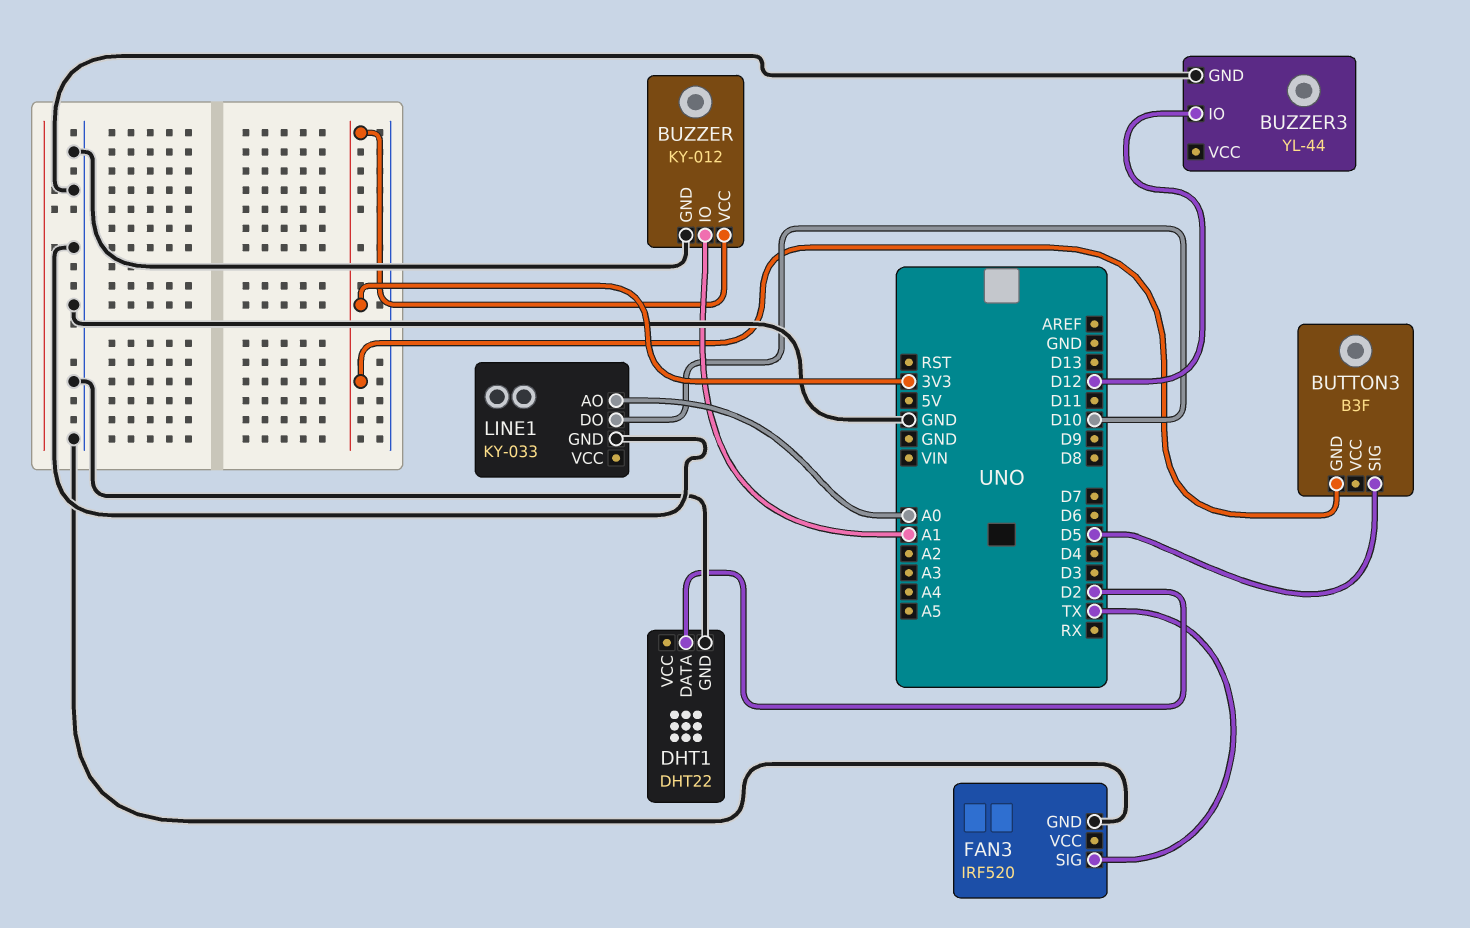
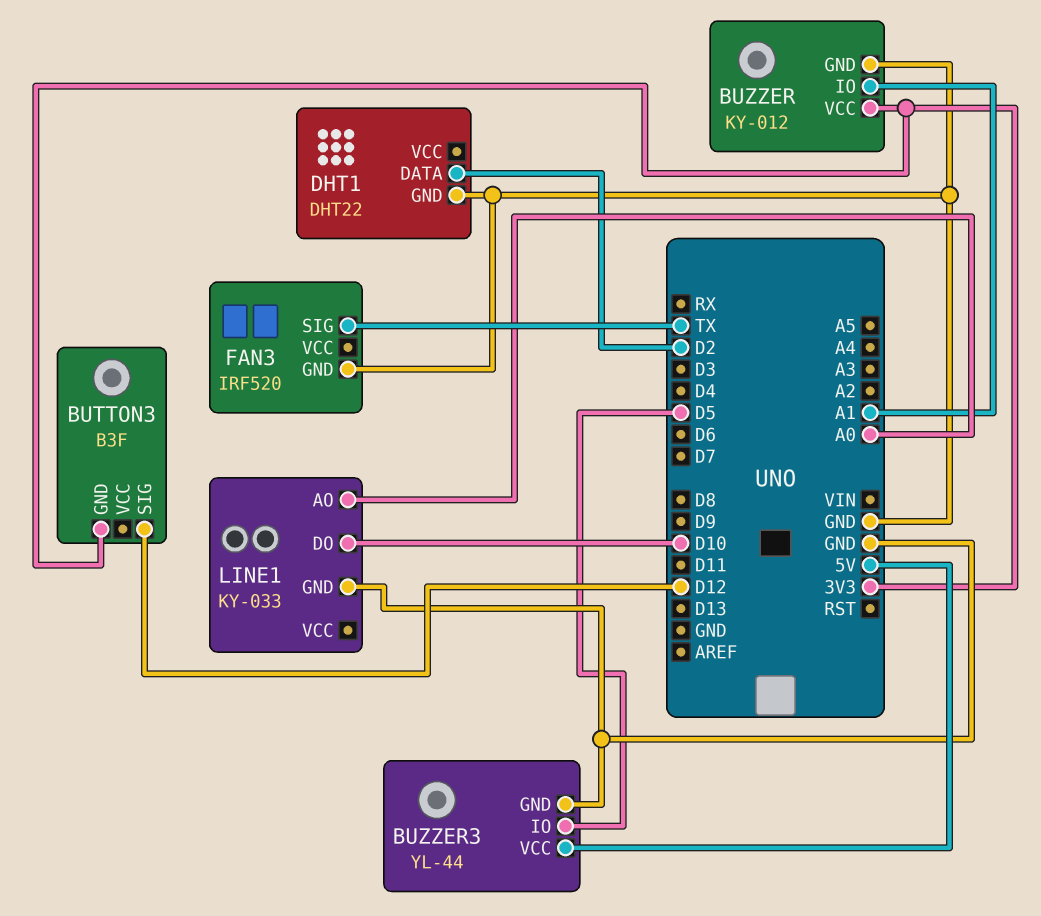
BUTTON3 pin SIG: D5 -> D12
BUZZER3 pin IO: D12 -> D5
BUZZER3 pin VCC: none -> 5V

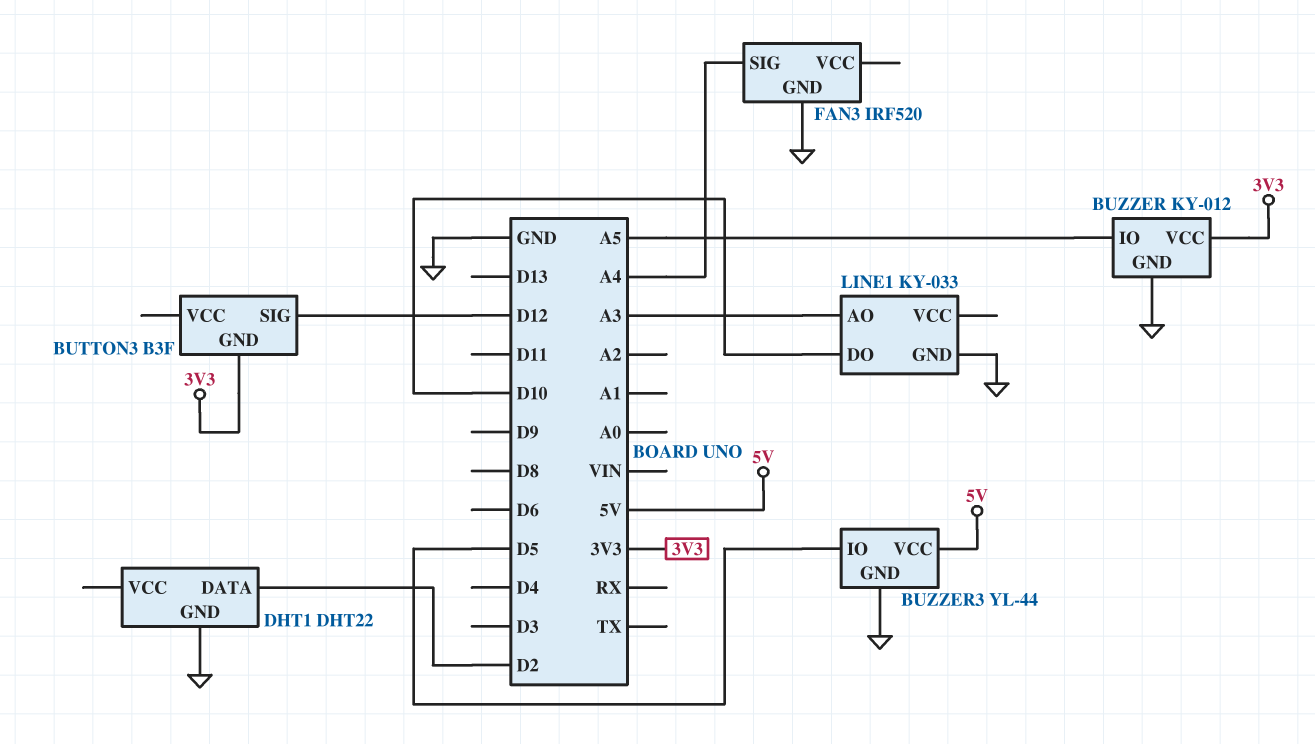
BUZZER pin IO: A1 -> A5
FAN3 pin SIG: TX -> A4
LINE1 pin AO: A0 -> A3

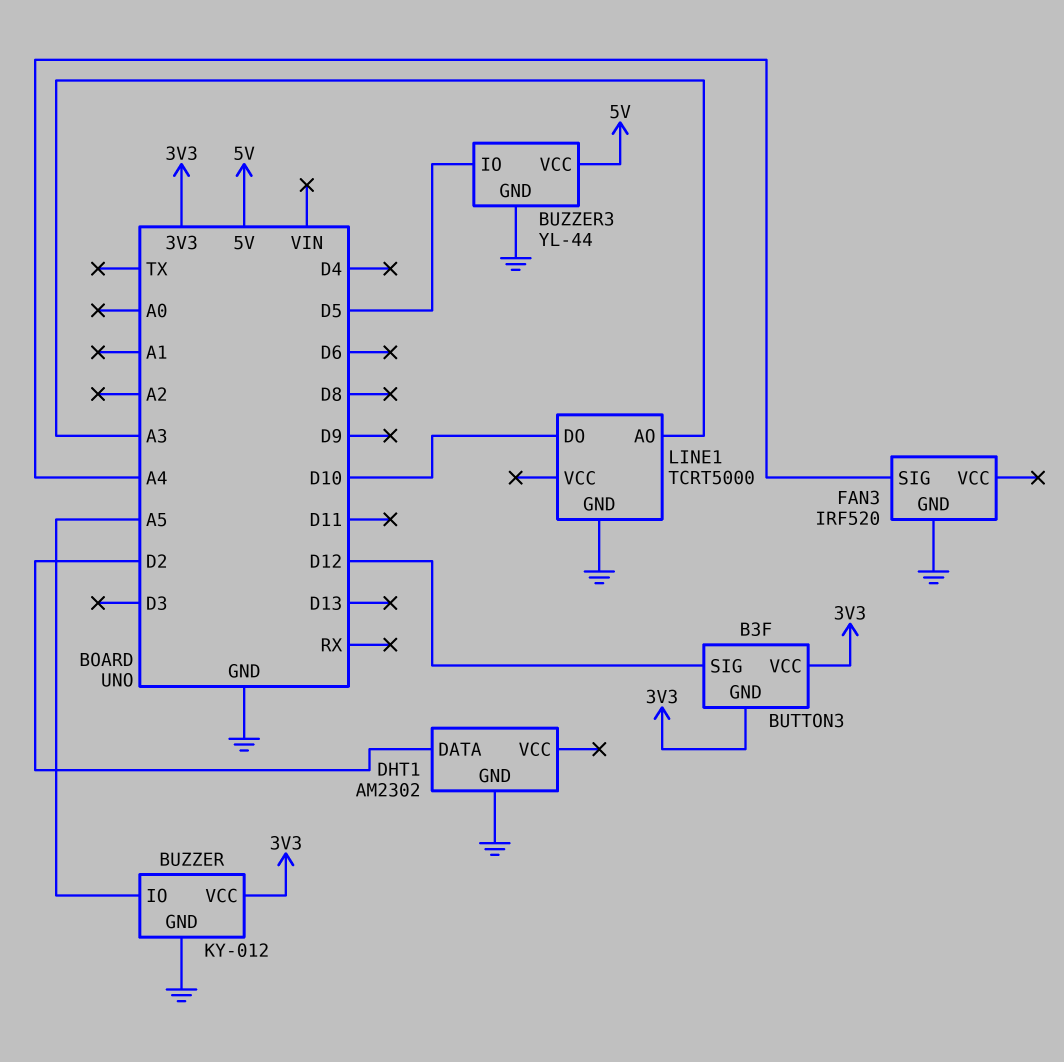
BUTTON3 pin VCC: none -> 3V3
DHT1: DHT22 -> AM2302
LINE1: KY-033 -> TCRT5000

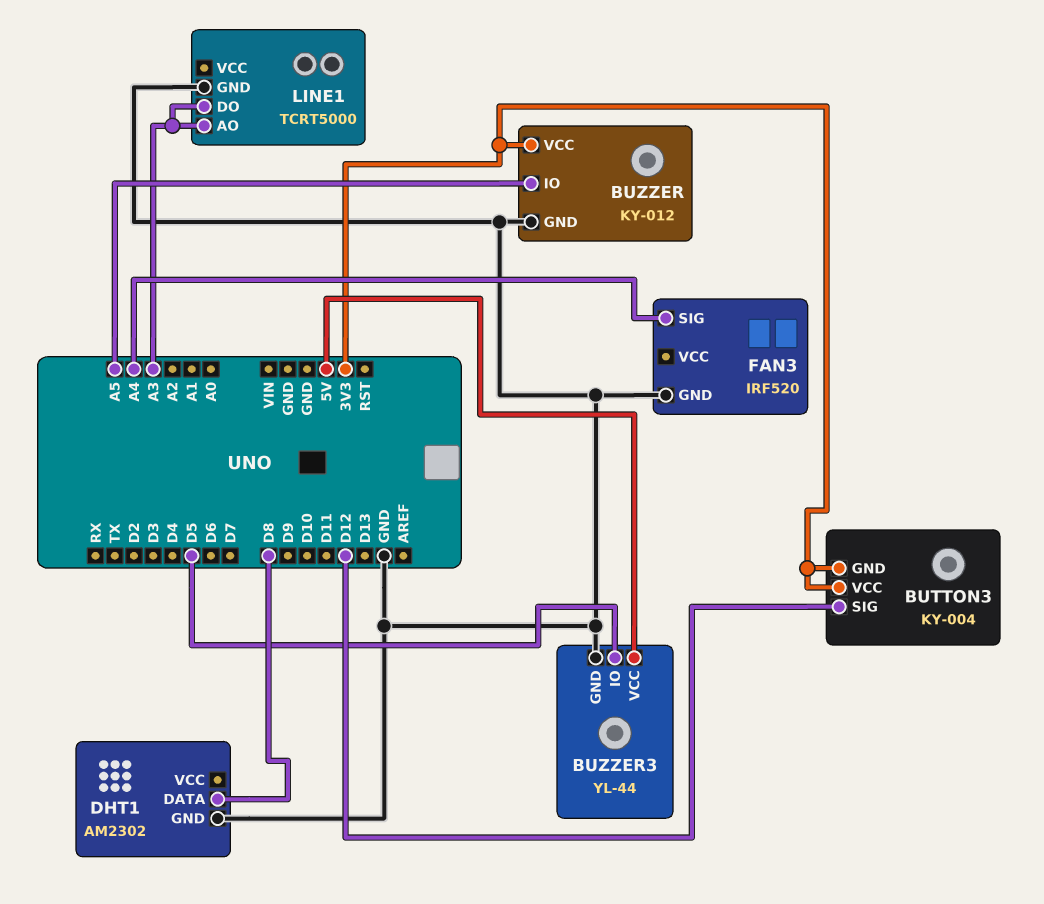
BUTTON3: B3F -> KY-004
DHT1 pin DATA: D2 -> D8
LINE1 pin DO: D10 -> A3

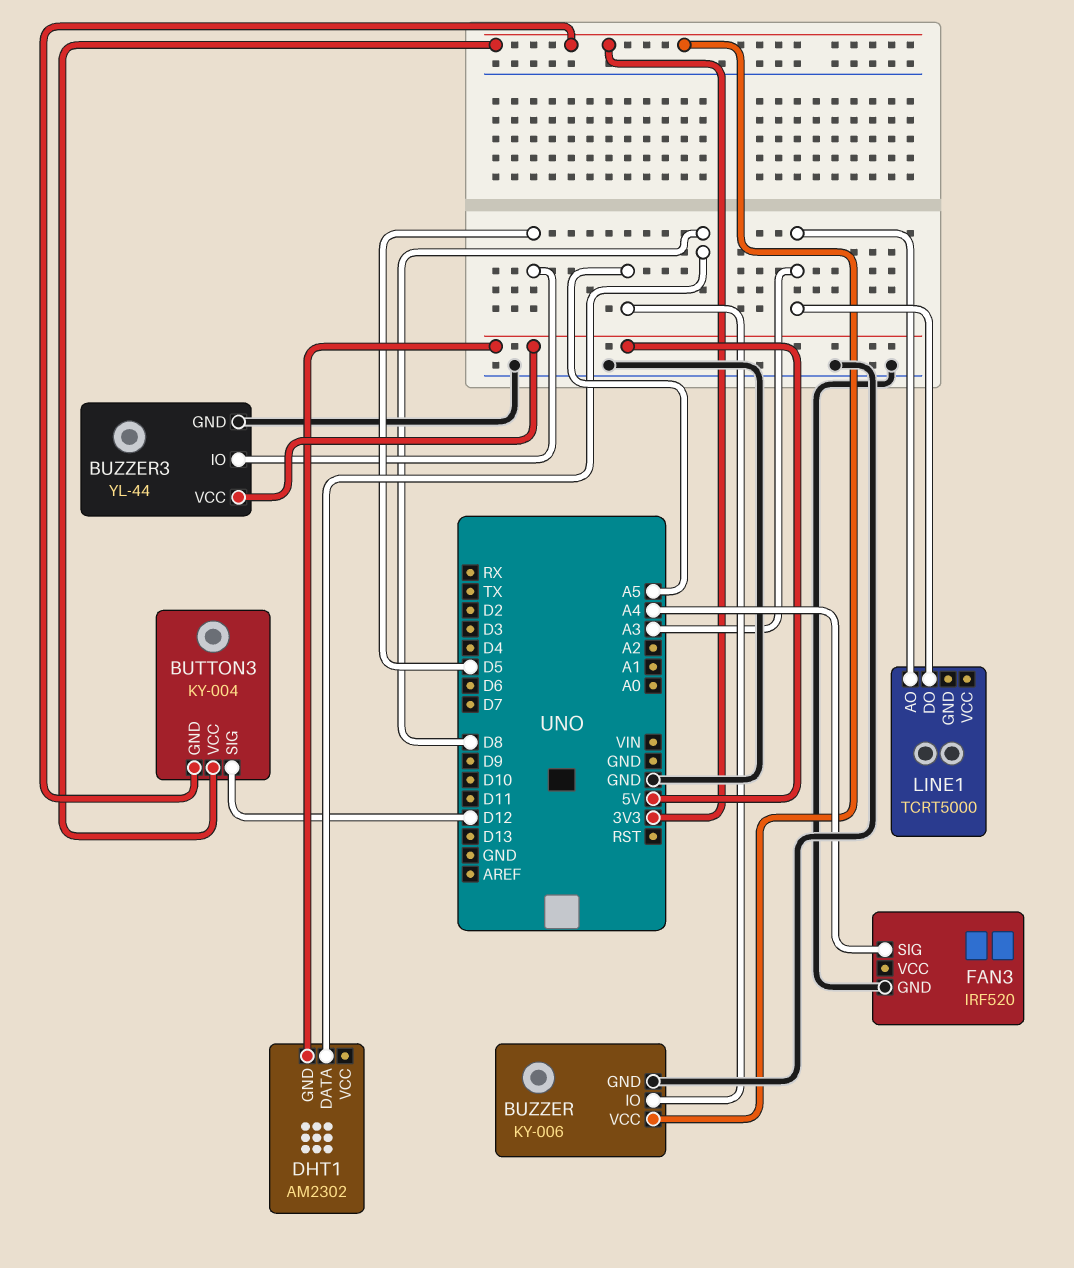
BUZZER: KY-012 -> KY-006
DHT1 pin GND: GND -> 5V
LINE1 pin GND: GND -> none

